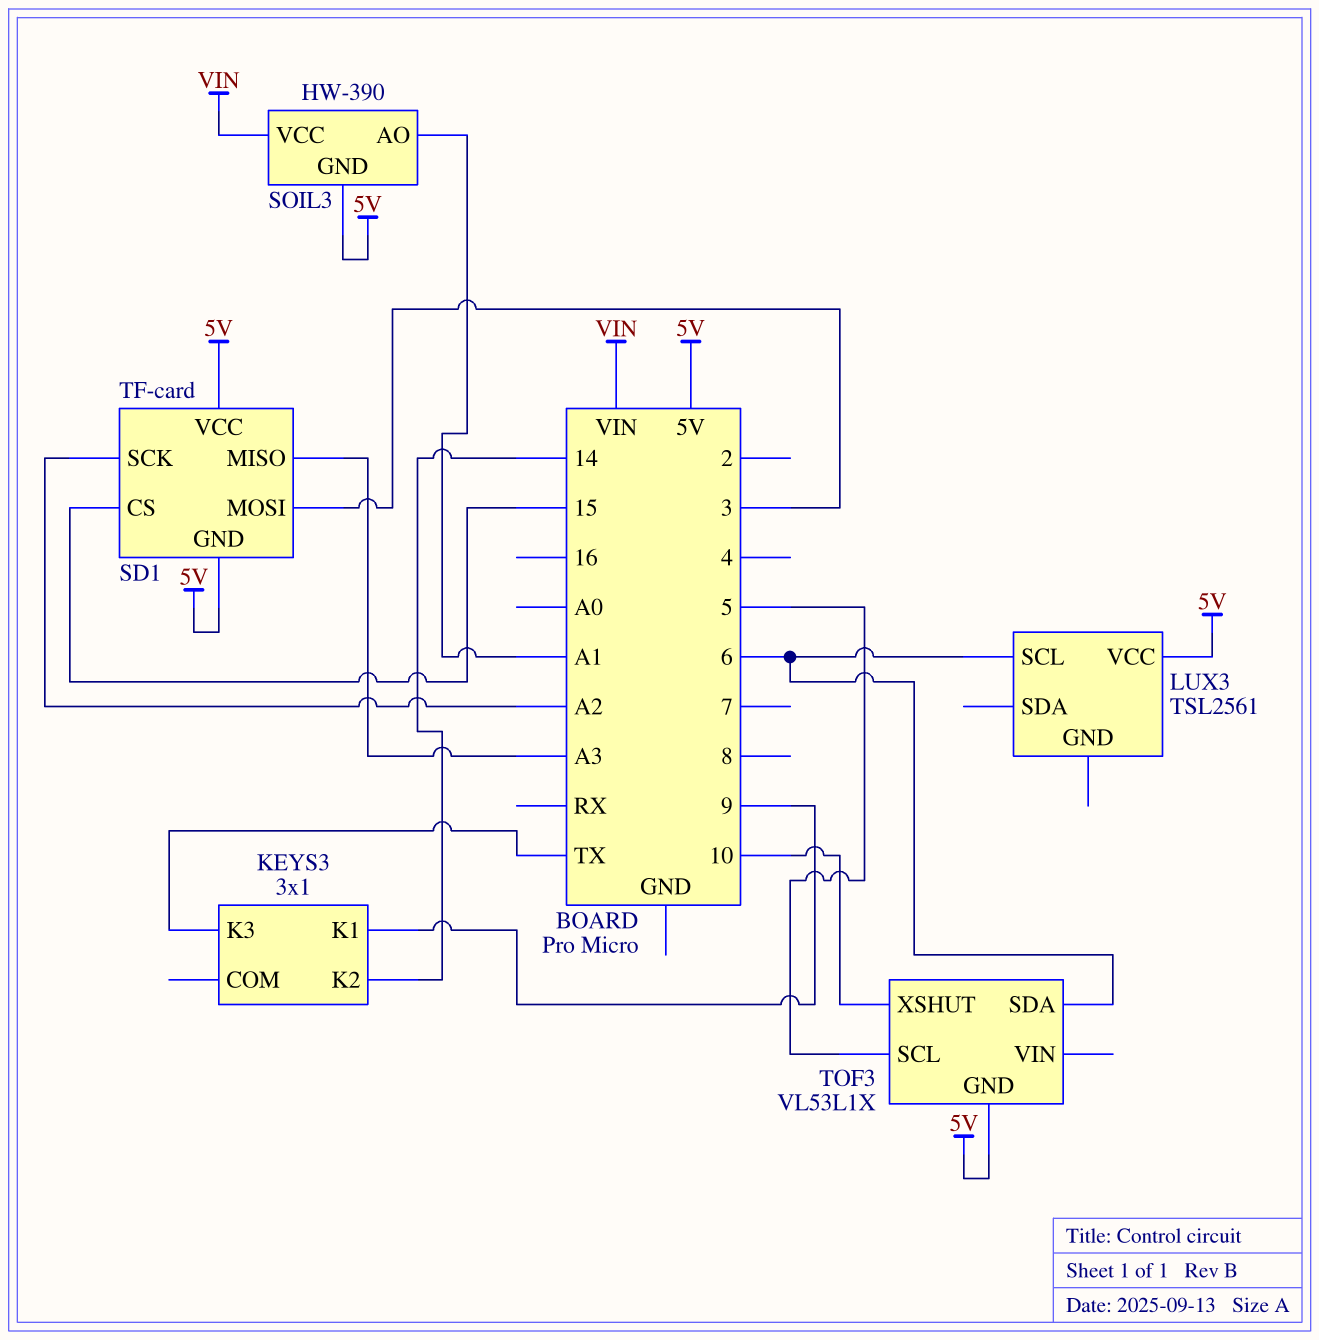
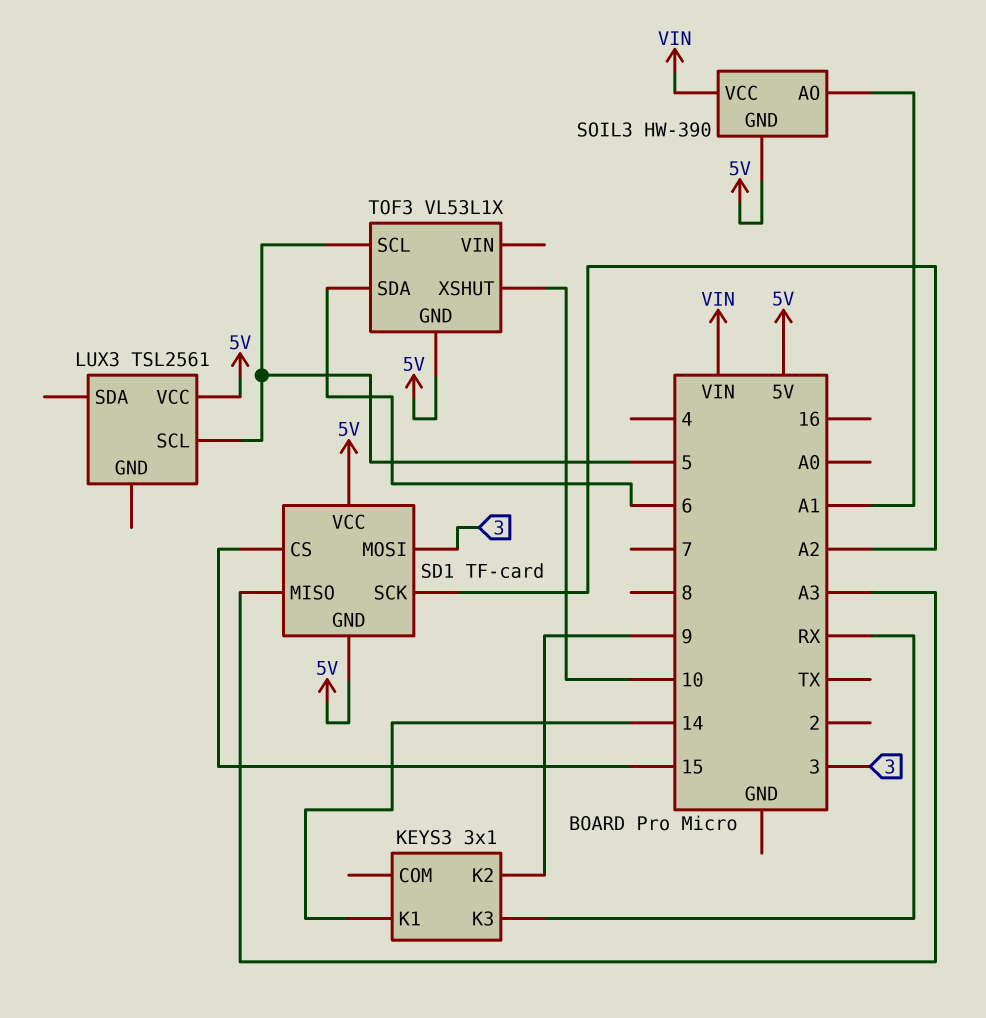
KEYS3 pin K1: 9 -> 14
KEYS3 pin K2: 14 -> 9
KEYS3 pin K3: TX -> RX
LUX3 pin SCL: 6 -> 5

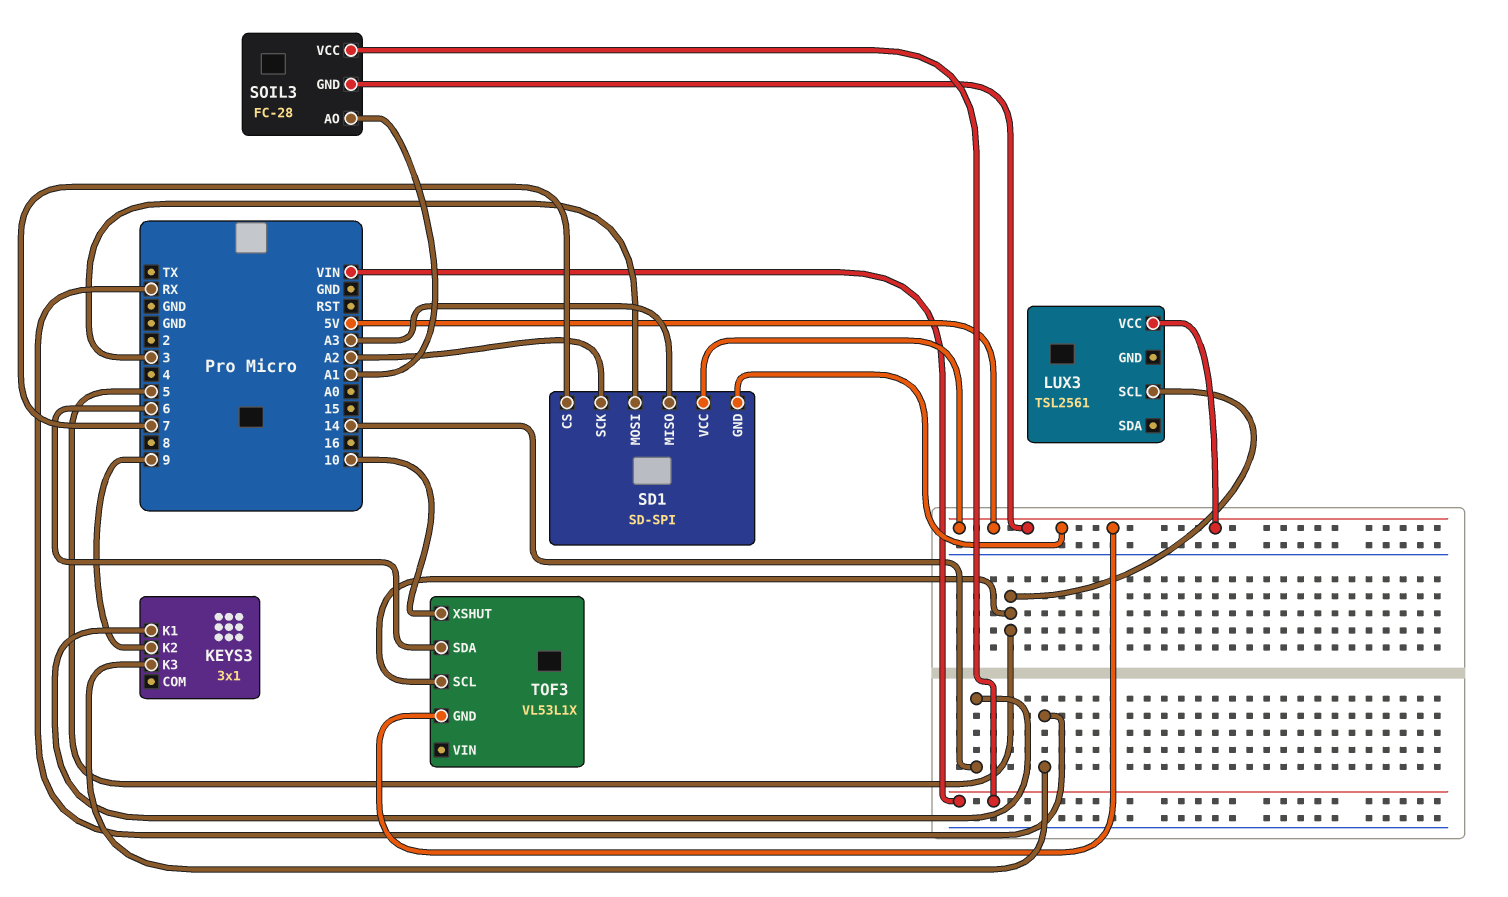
SD1: TF-card -> SD-SPI
SD1 pin CS: 15 -> 7
SOIL3: HW-390 -> FC-28

